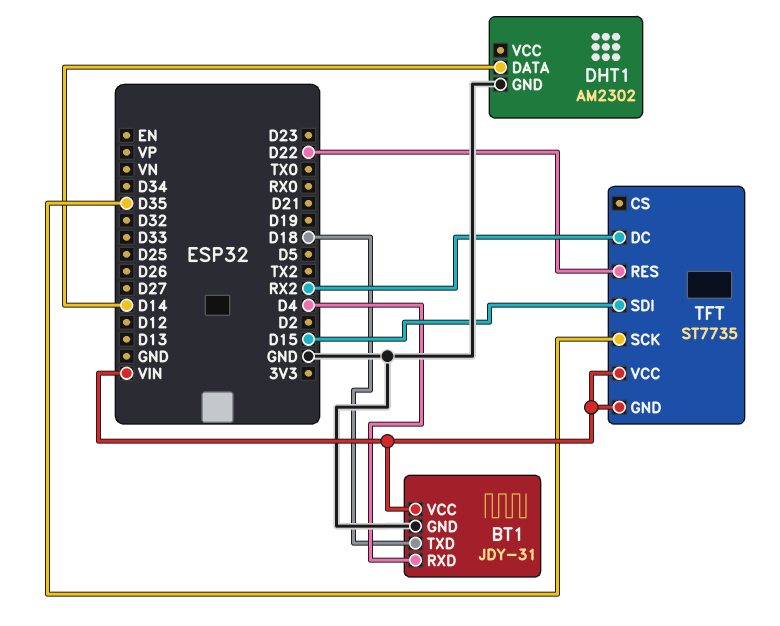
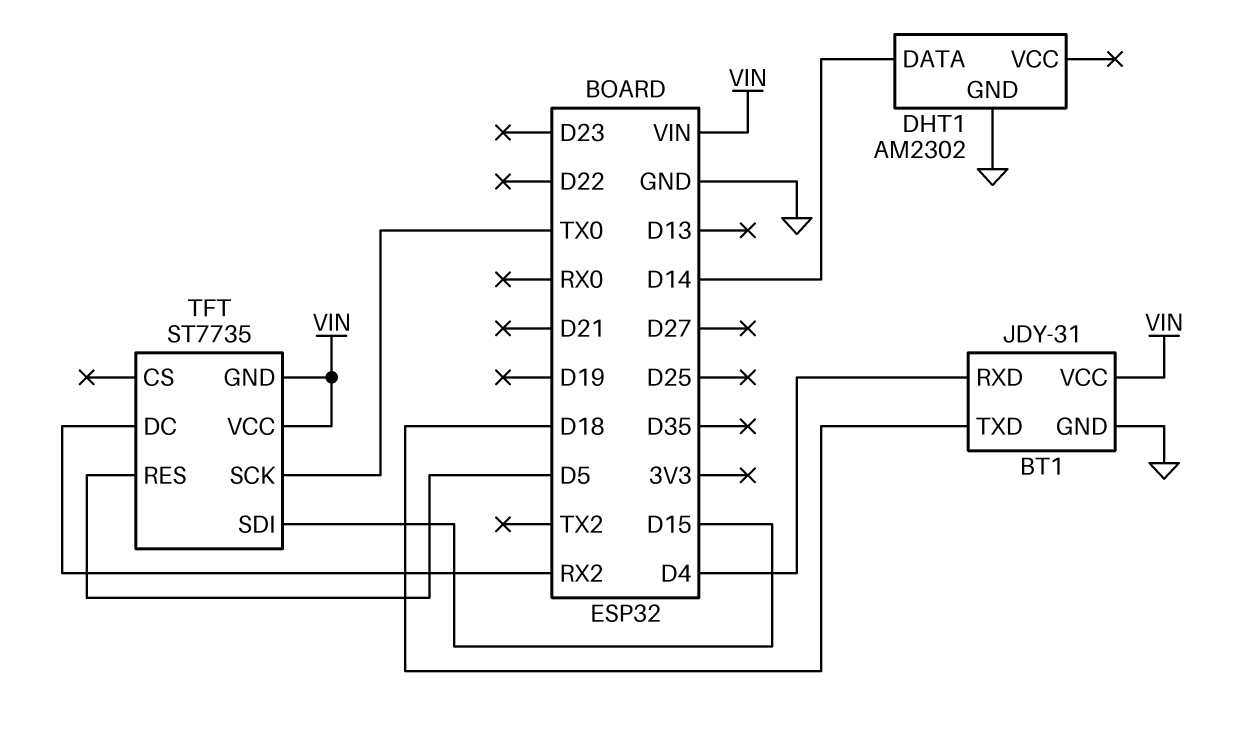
TFT pin RES: D22 -> D5
TFT pin SCK: D35 -> TX0

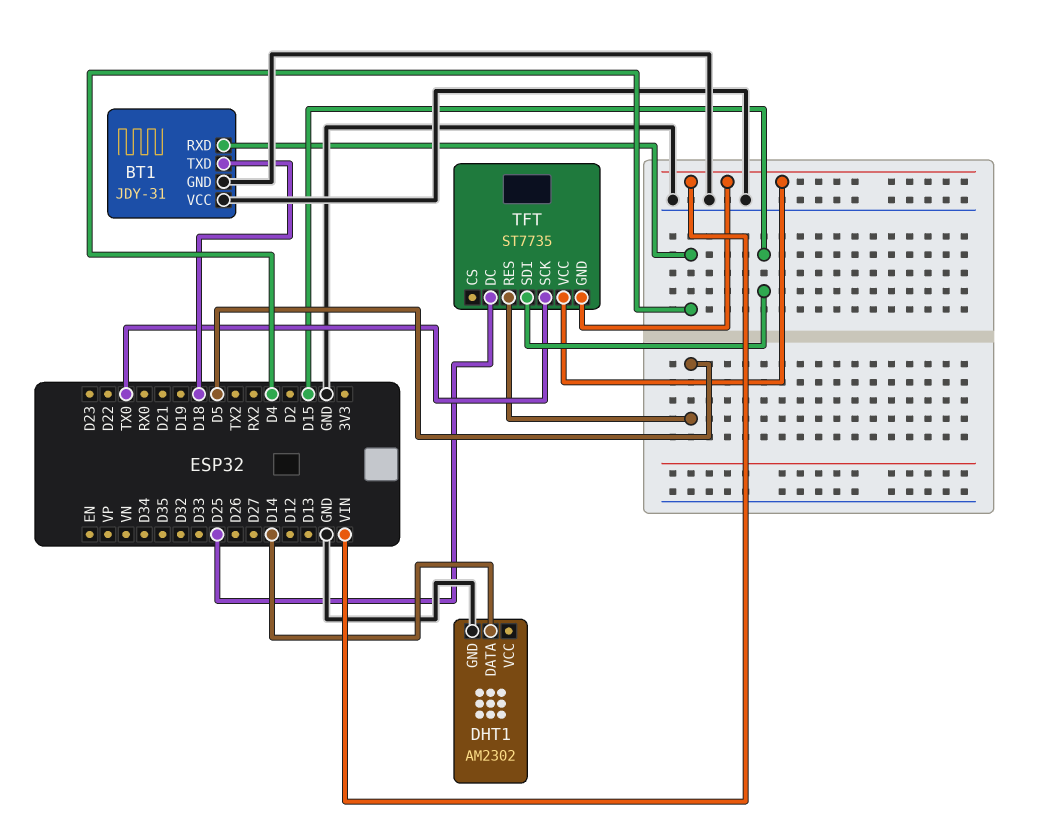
BT1 pin VCC: VIN -> GND
TFT pin DC: RX2 -> D25

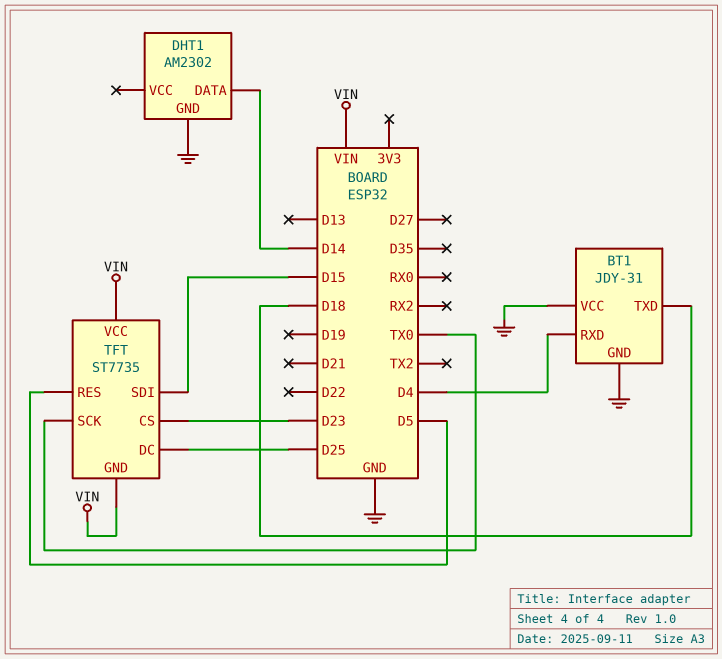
TFT pin CS: none -> D23

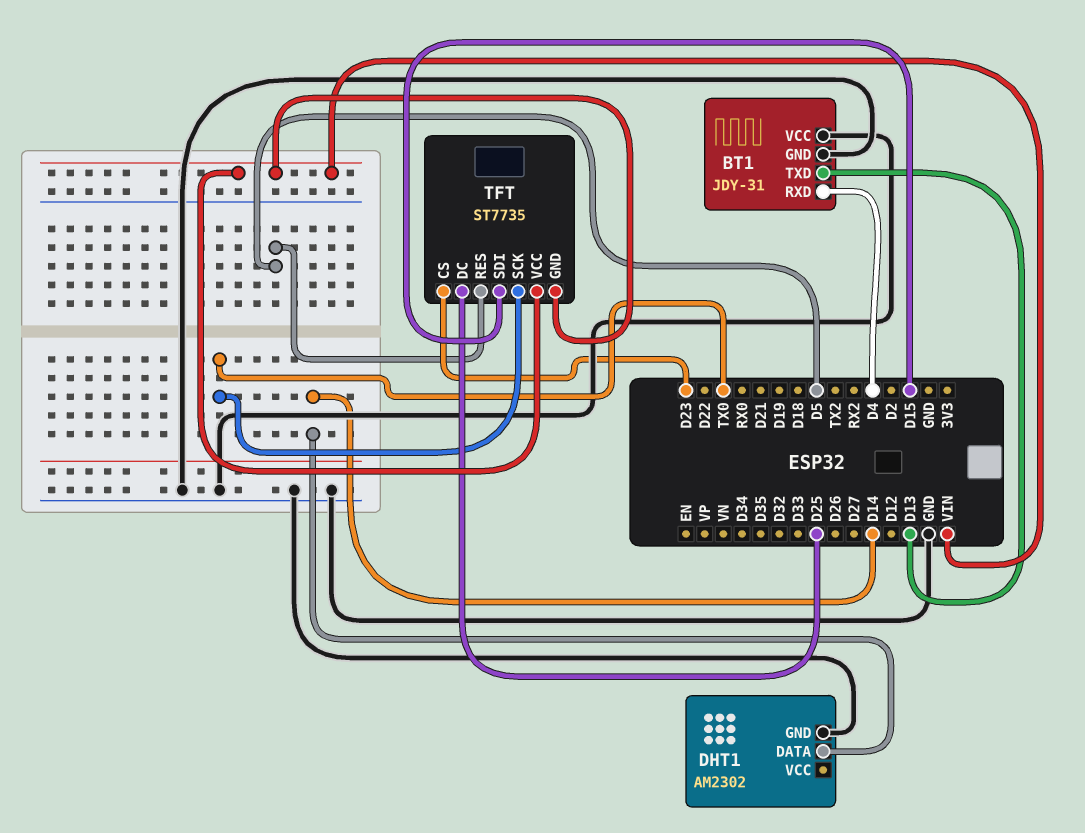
BT1 pin TXD: D18 -> D13

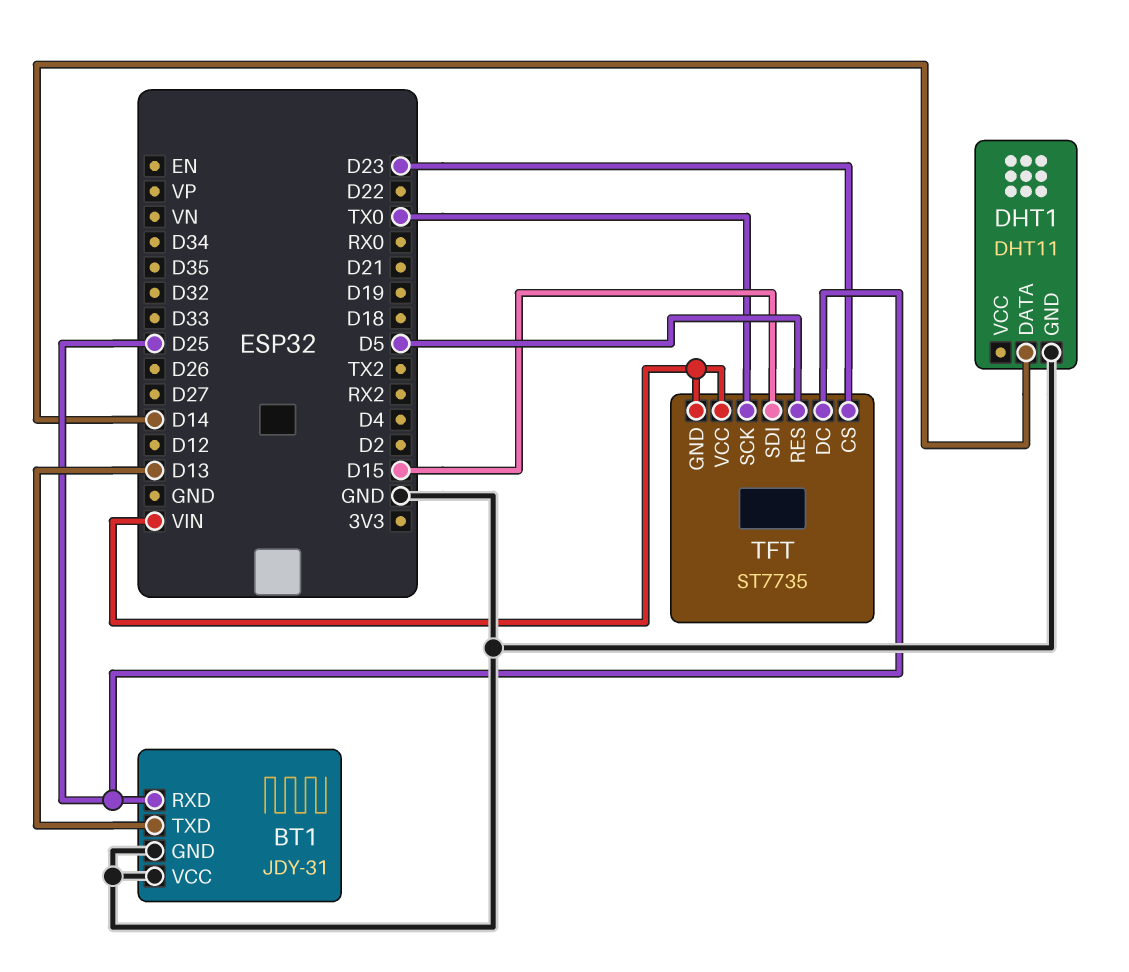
BT1 pin RXD: D4 -> D25
DHT1: AM2302 -> DHT11

